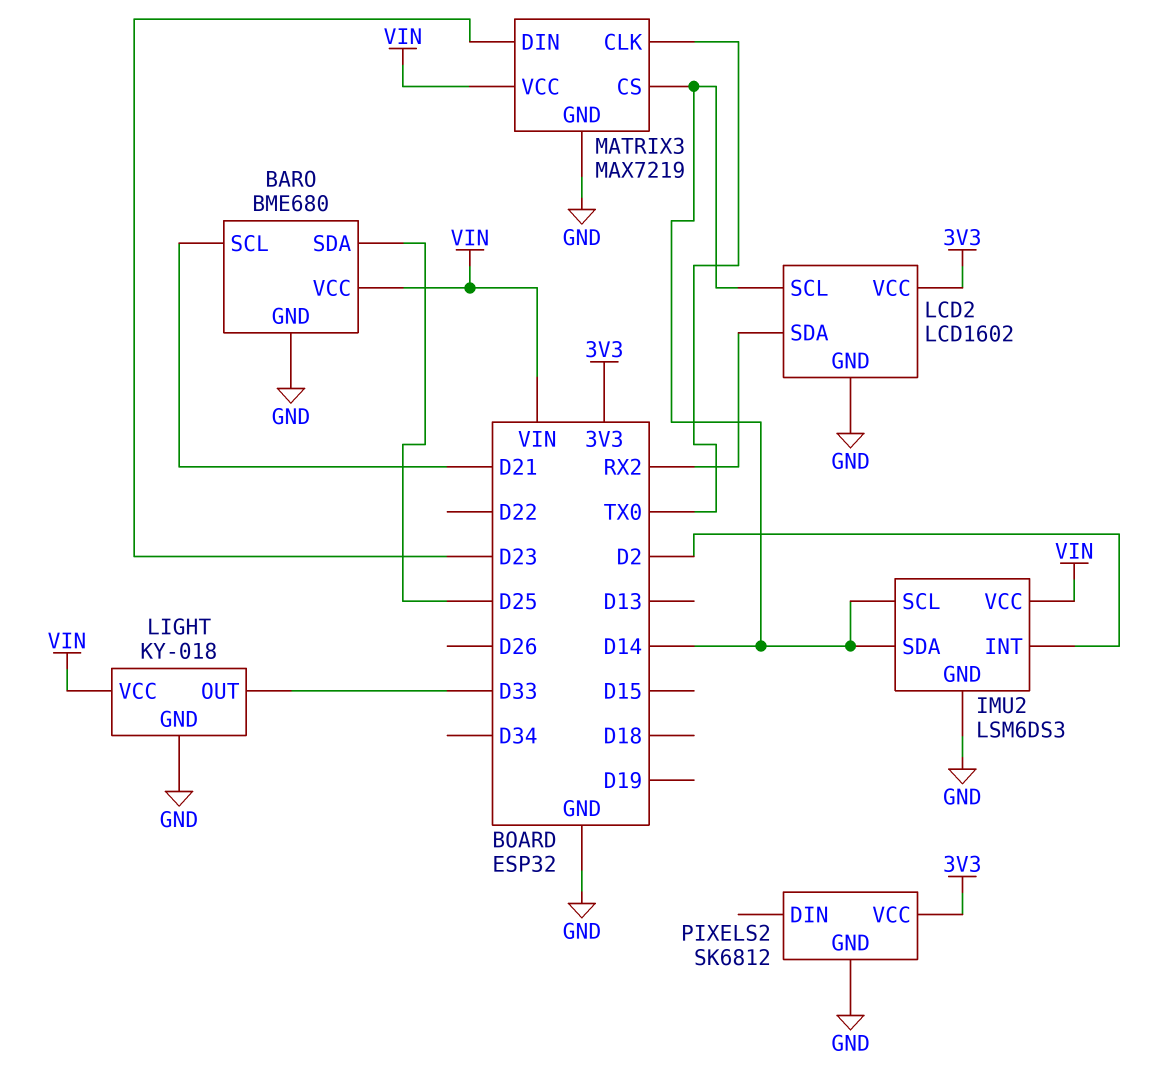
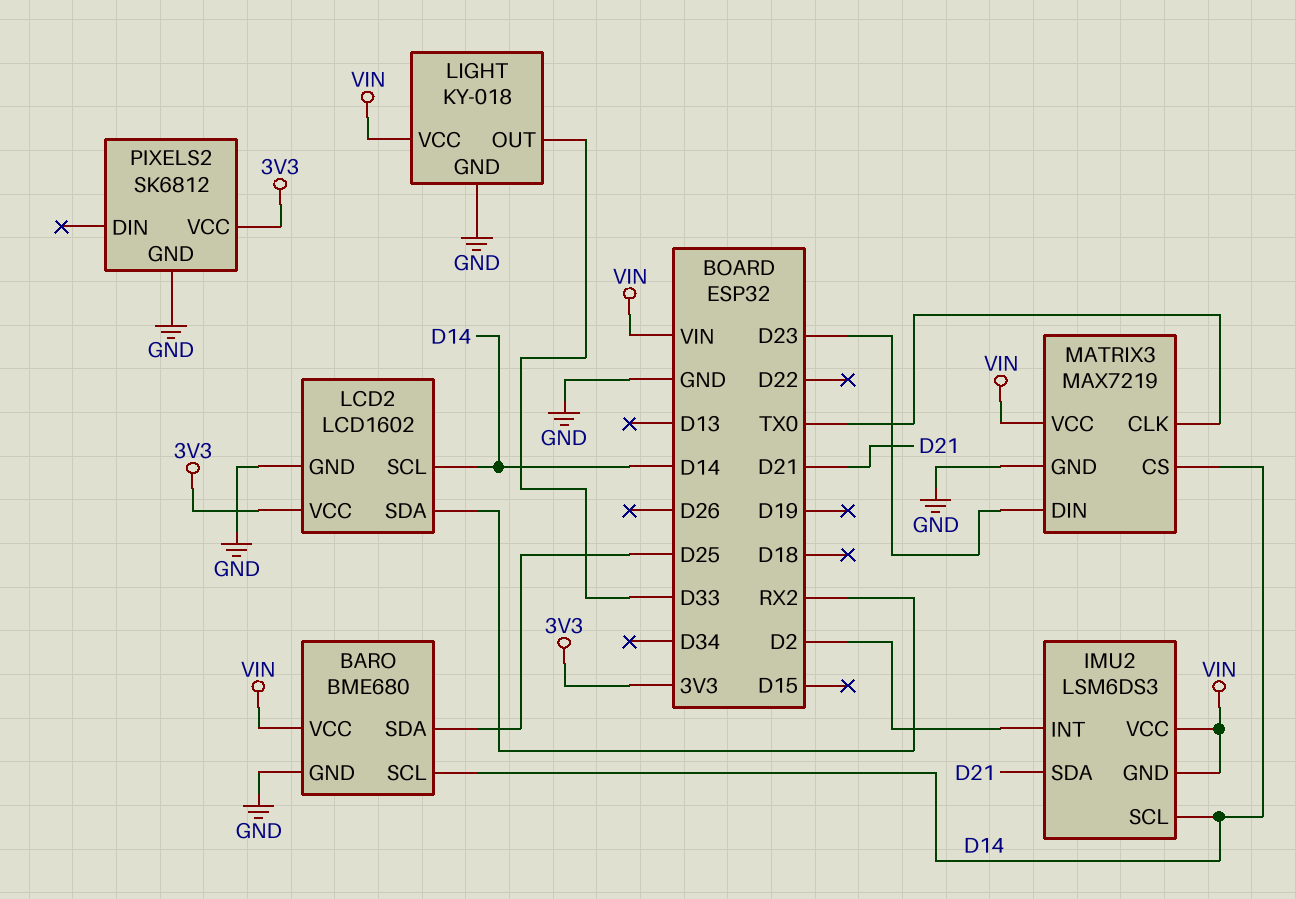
BARO pin SCL: D21 -> D14
IMU2 pin GND: GND -> VIN
IMU2 pin SDA: D14 -> D21

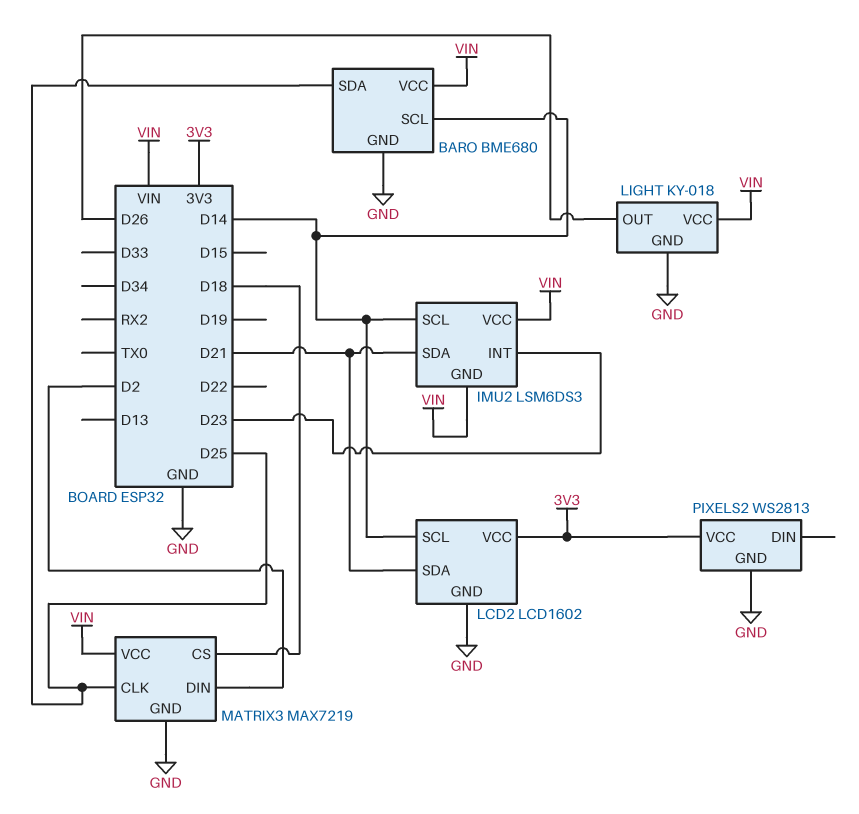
IMU2 pin INT: D2 -> D23
LCD2 pin SDA: RX2 -> D21
LIGHT pin OUT: D33 -> D26
MATRIX3 pin CLK: TX0 -> D25
MATRIX3 pin CS: D14 -> D18
MATRIX3 pin DIN: D23 -> D2
PIXELS2: SK6812 -> WS2813

